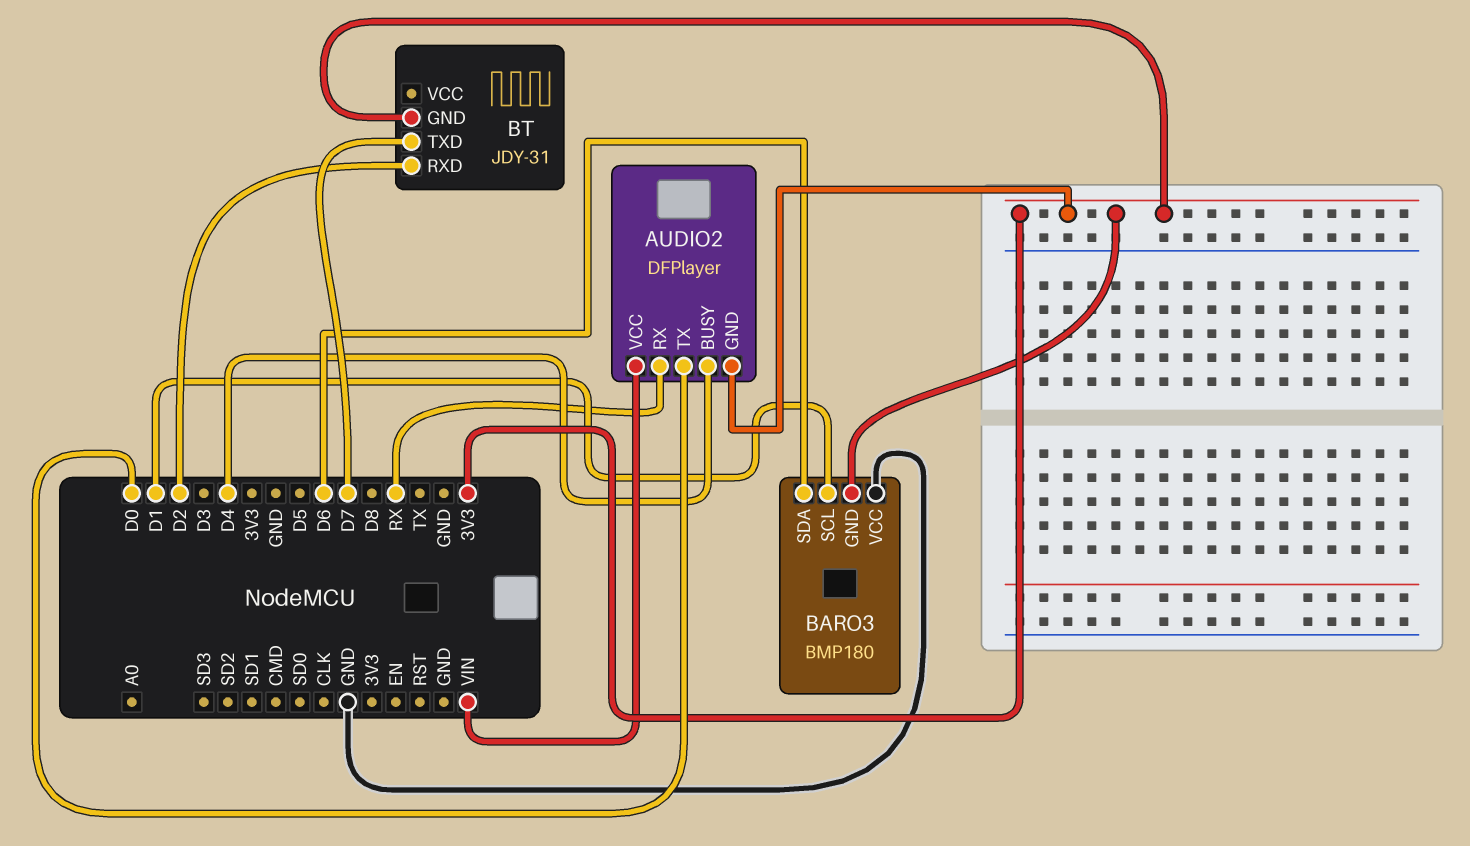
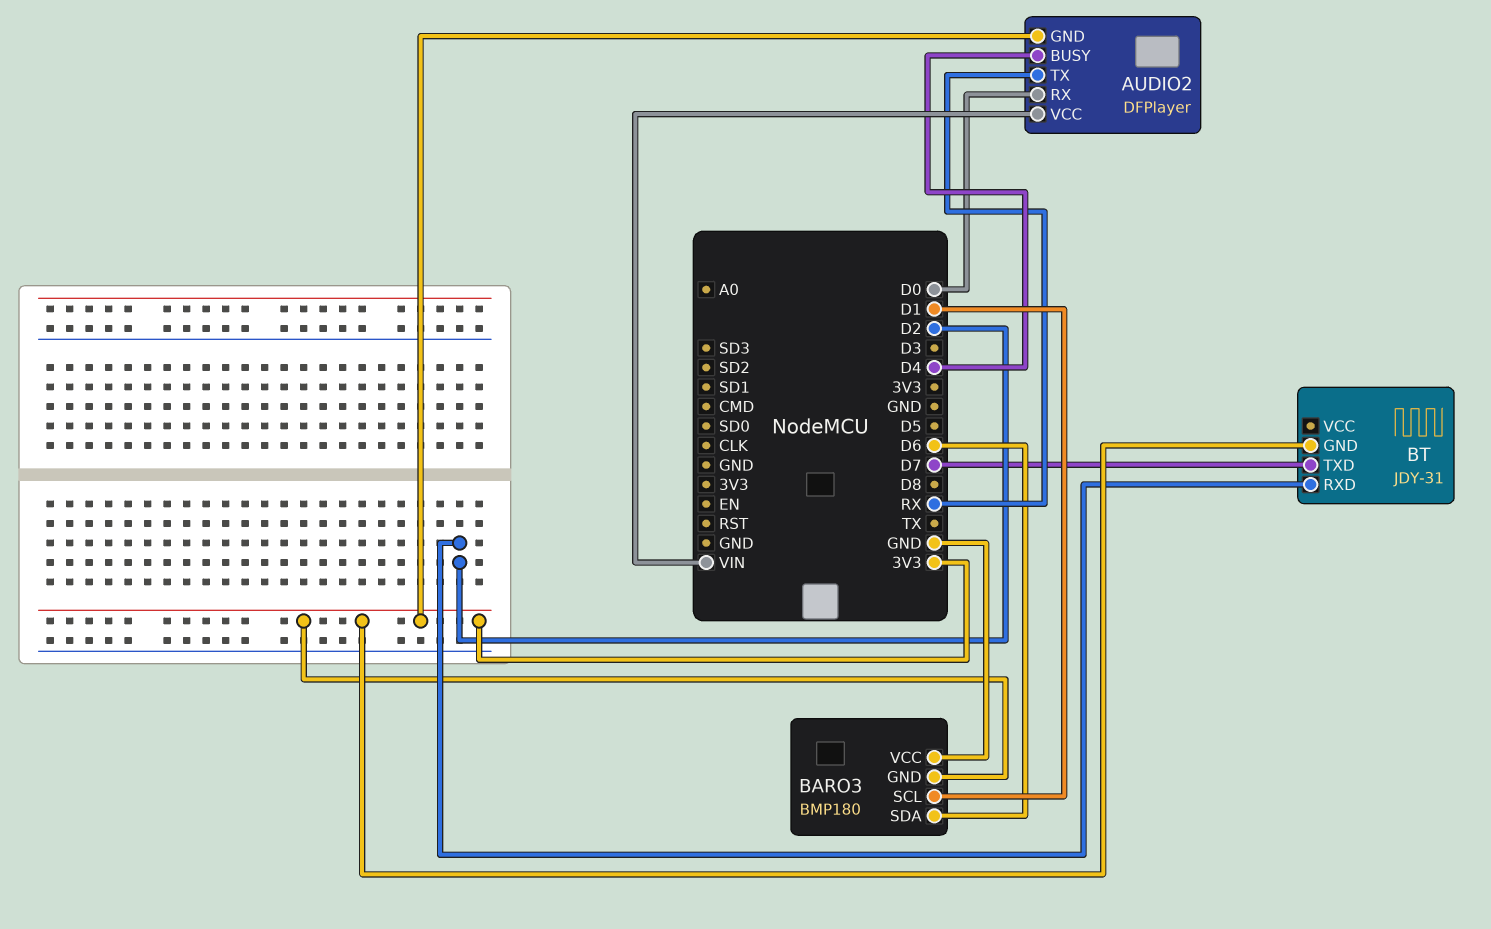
AUDIO2 pin RX: RX -> D0
AUDIO2 pin TX: D0 -> RX

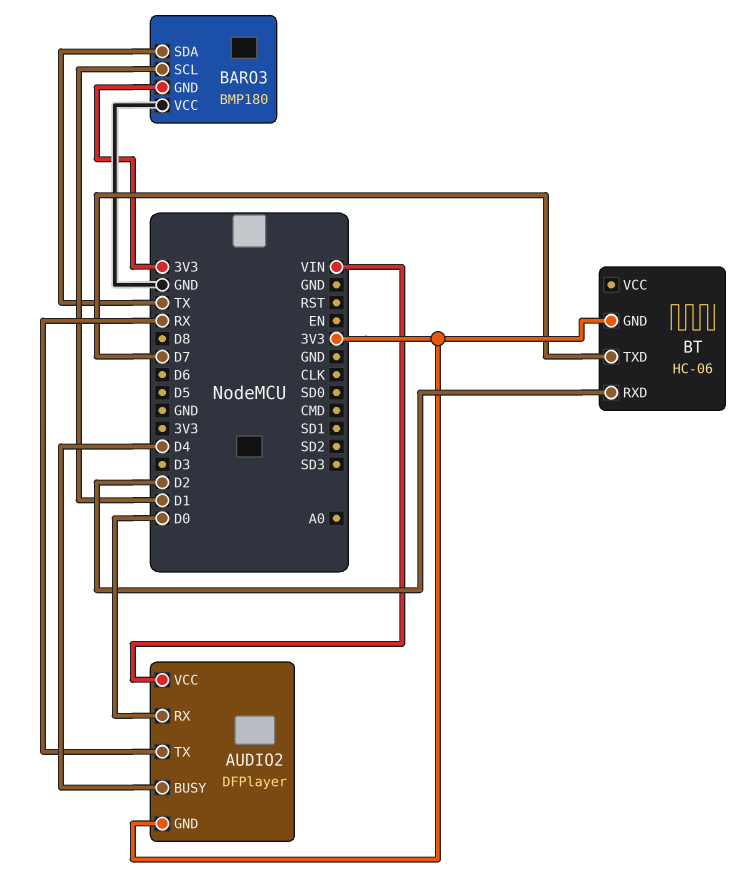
BARO3 pin SDA: D6 -> TX
BT: JDY-31 -> HC-06

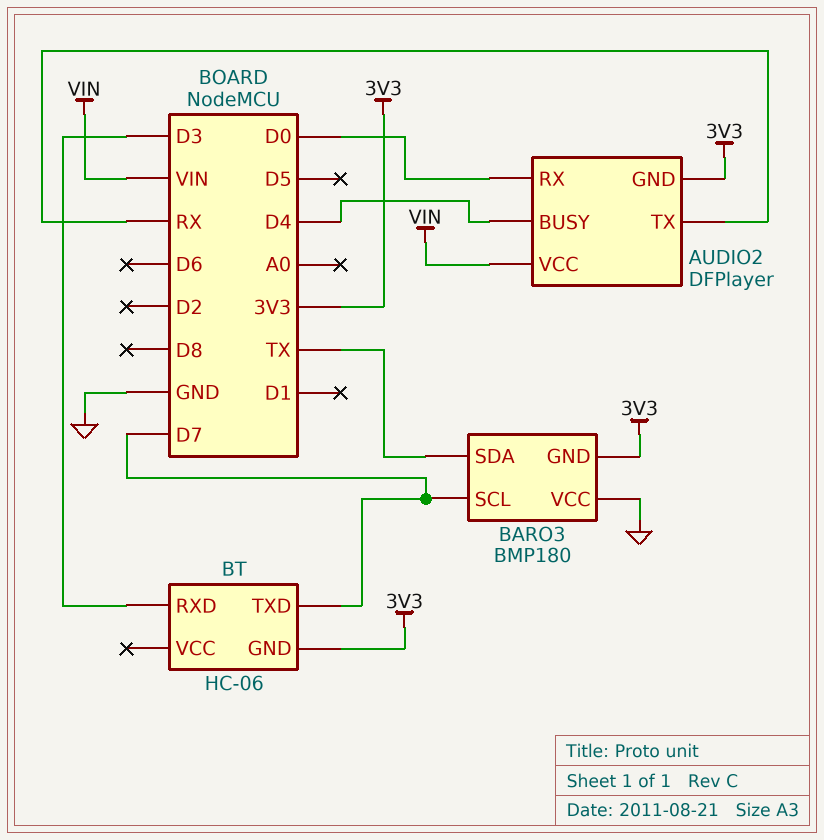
BARO3 pin SCL: D1 -> D7
BT pin RXD: D2 -> D3

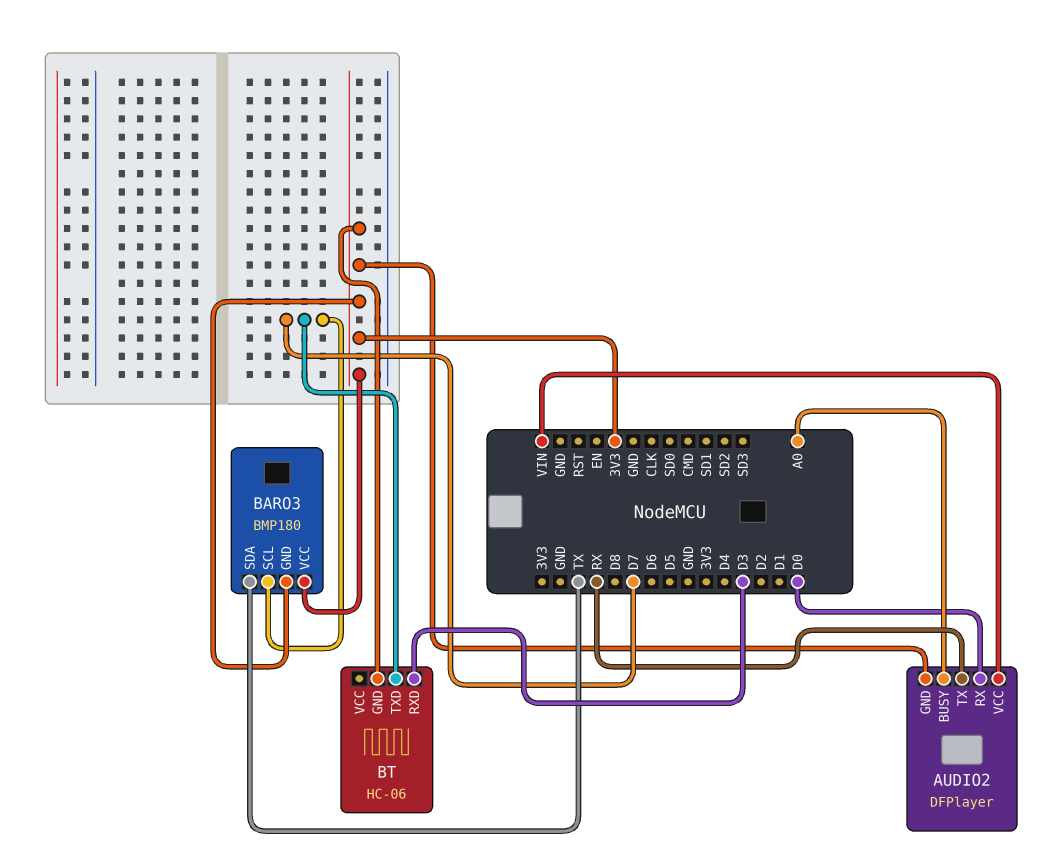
AUDIO2 pin BUSY: D4 -> A0
BARO3 pin VCC: GND -> 3V3

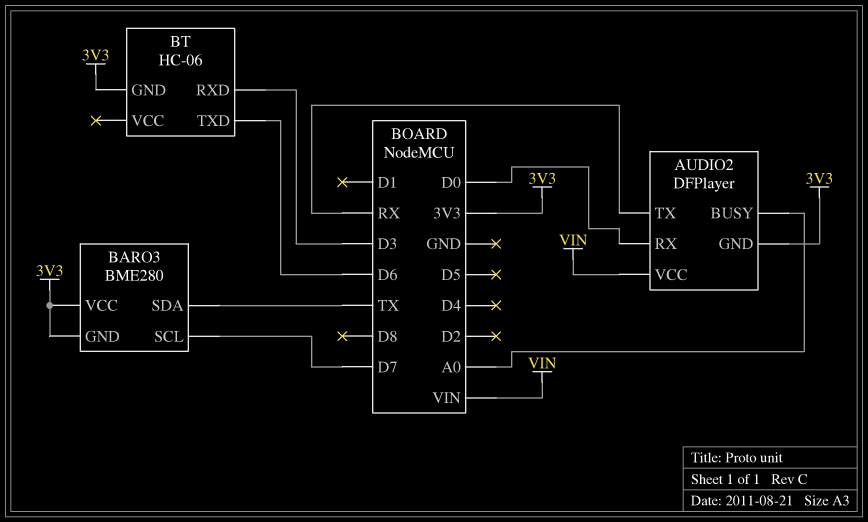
BARO3: BMP180 -> BME280
BT pin TXD: D7 -> D6

